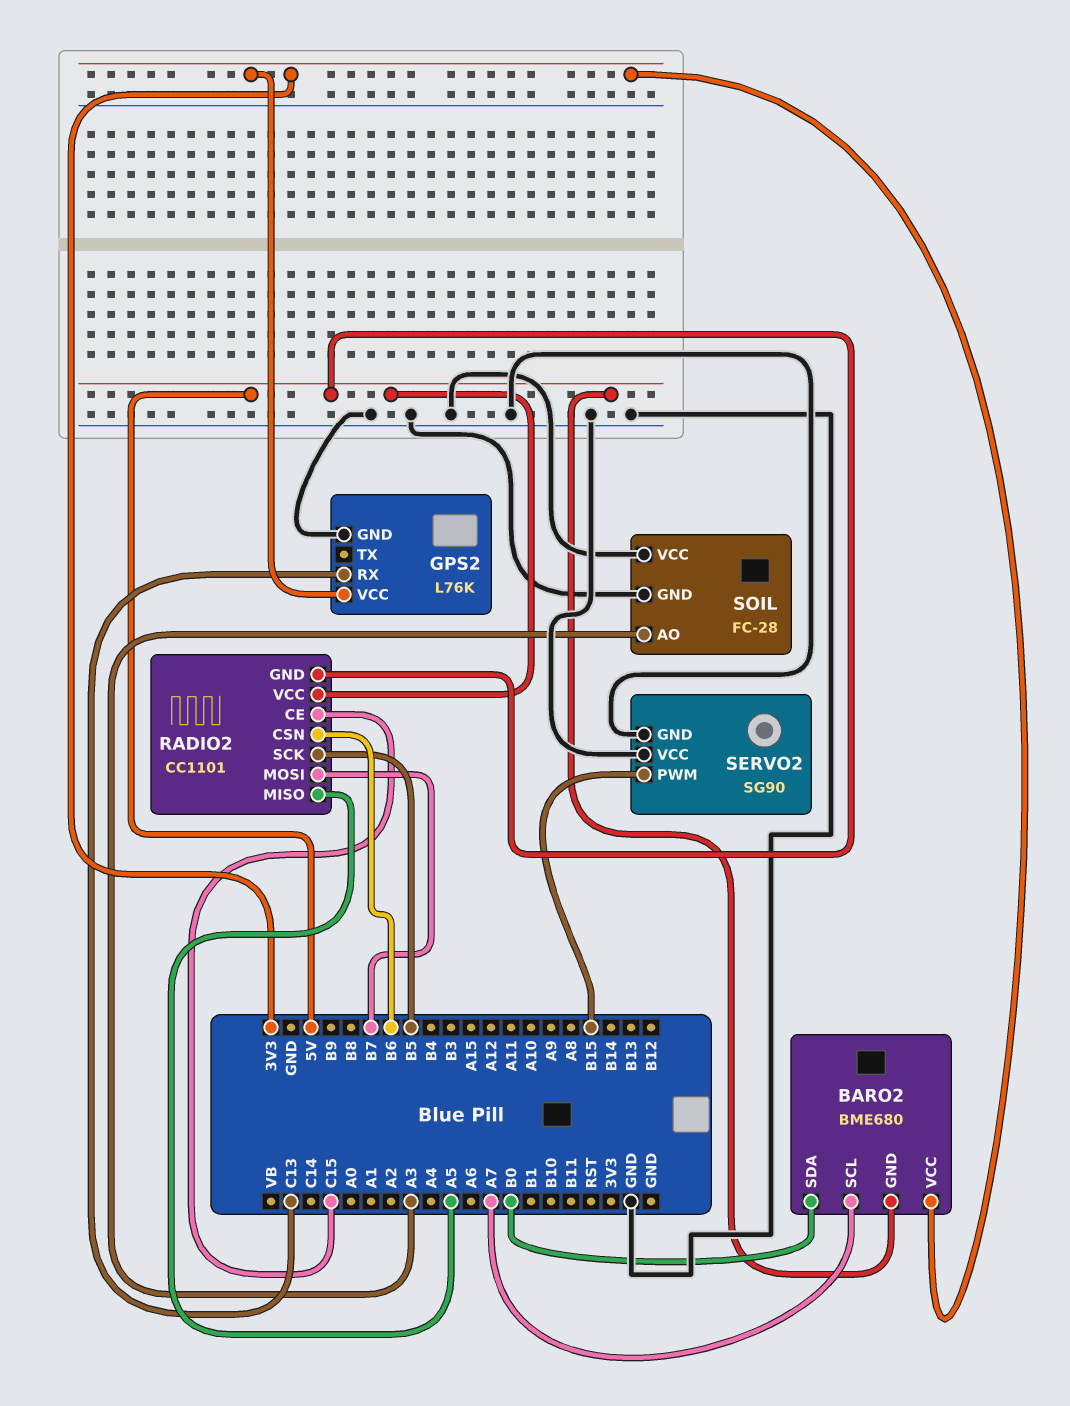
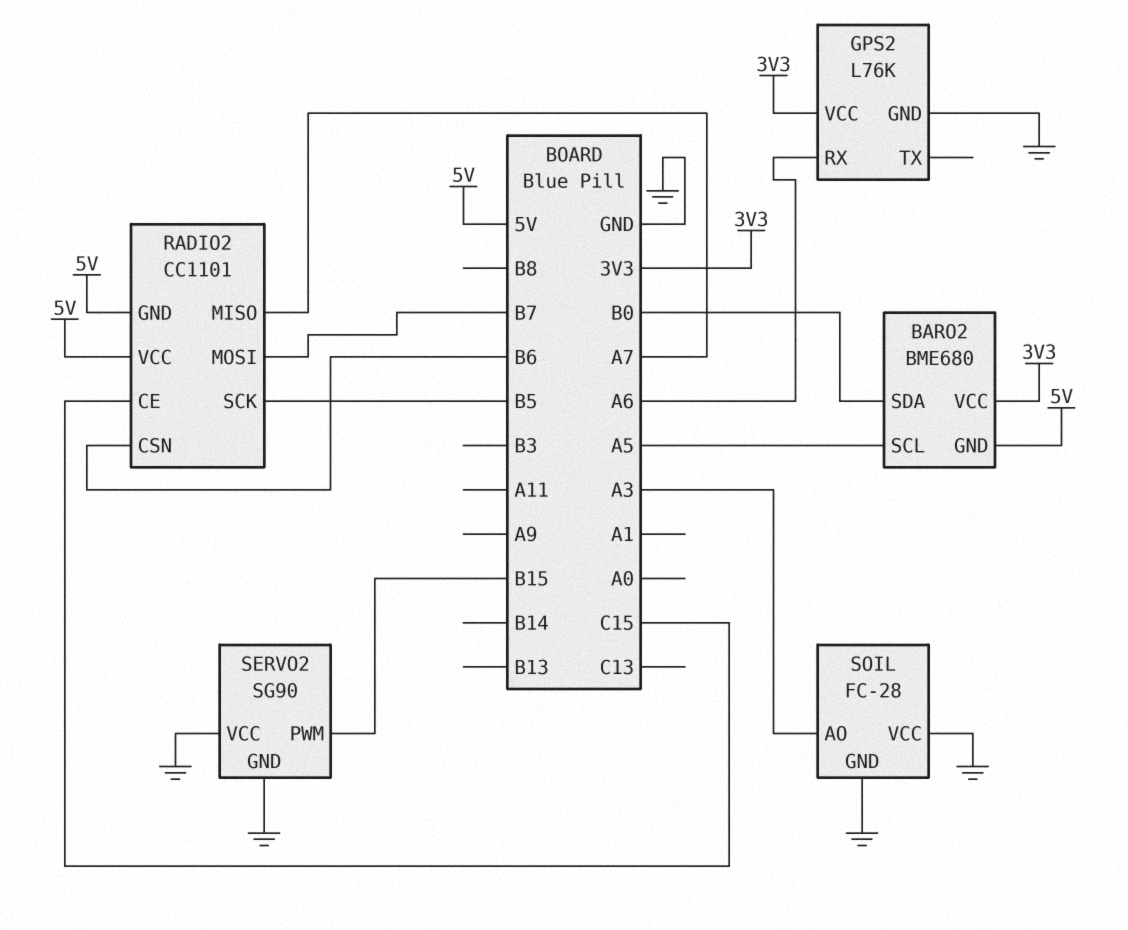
BARO2 pin SCL: A7 -> A5
GPS2 pin RX: C13 -> A6
RADIO2 pin MISO: A5 -> A7

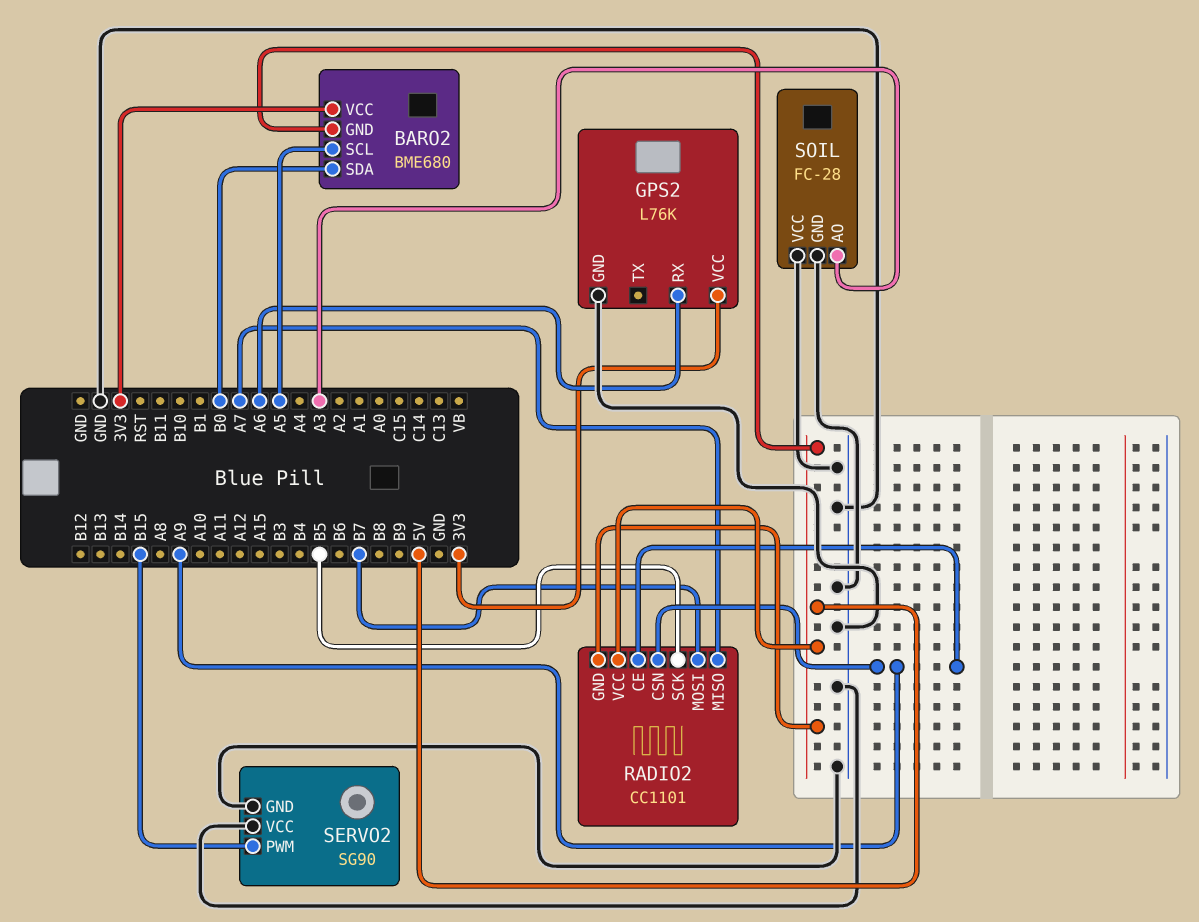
RADIO2 pin CE: C15 -> A9
RADIO2 pin CSN: B6 -> A9

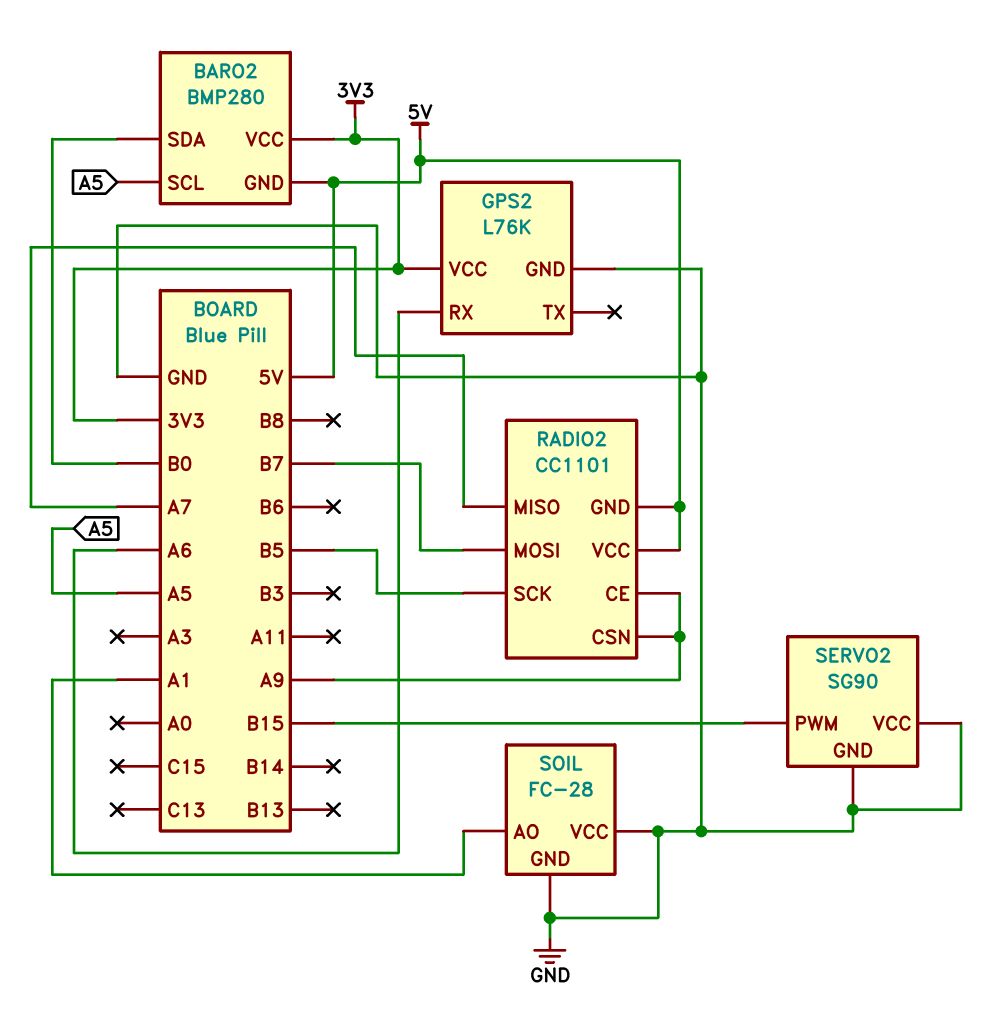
BARO2: BME680 -> BMP280
SOIL pin AO: A3 -> A1

